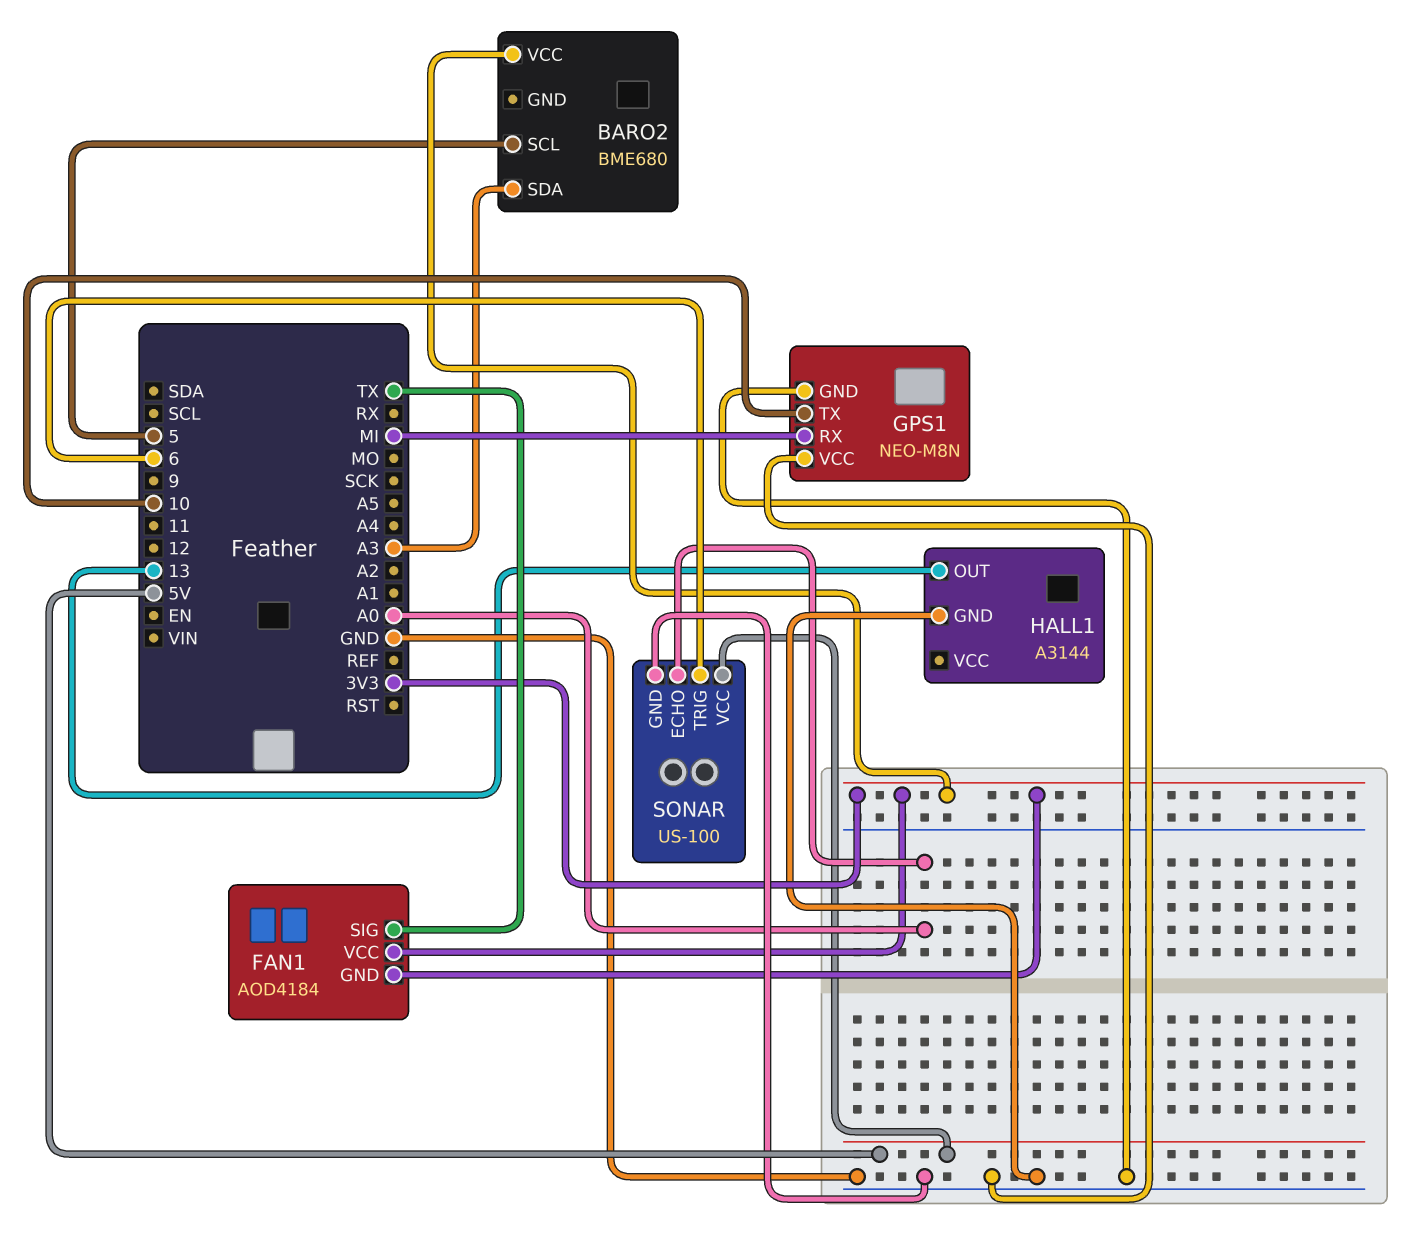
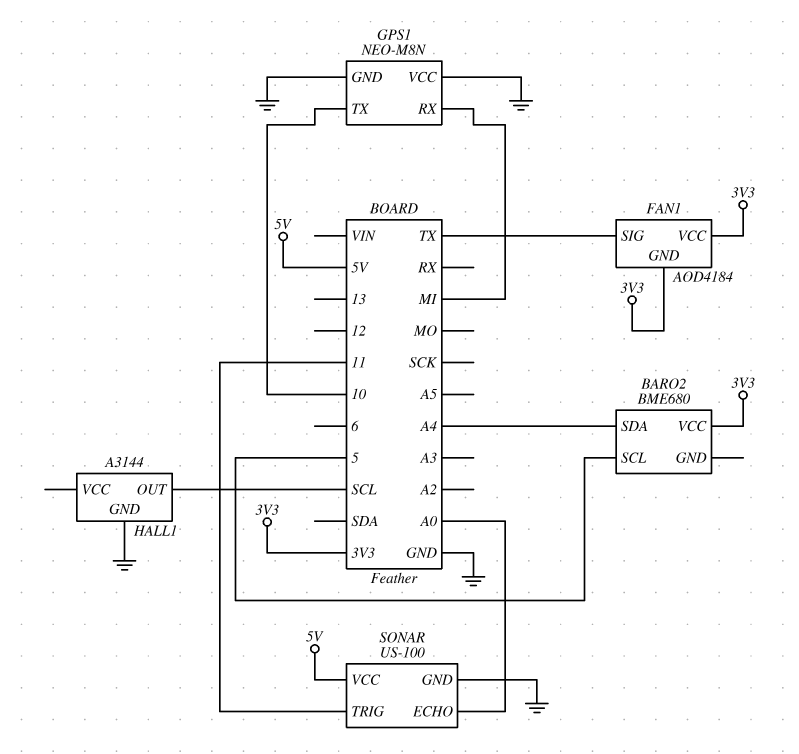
BARO2 pin SDA: A3 -> A4
HALL1 pin OUT: 13 -> SCL
SONAR pin TRIG: 6 -> 11

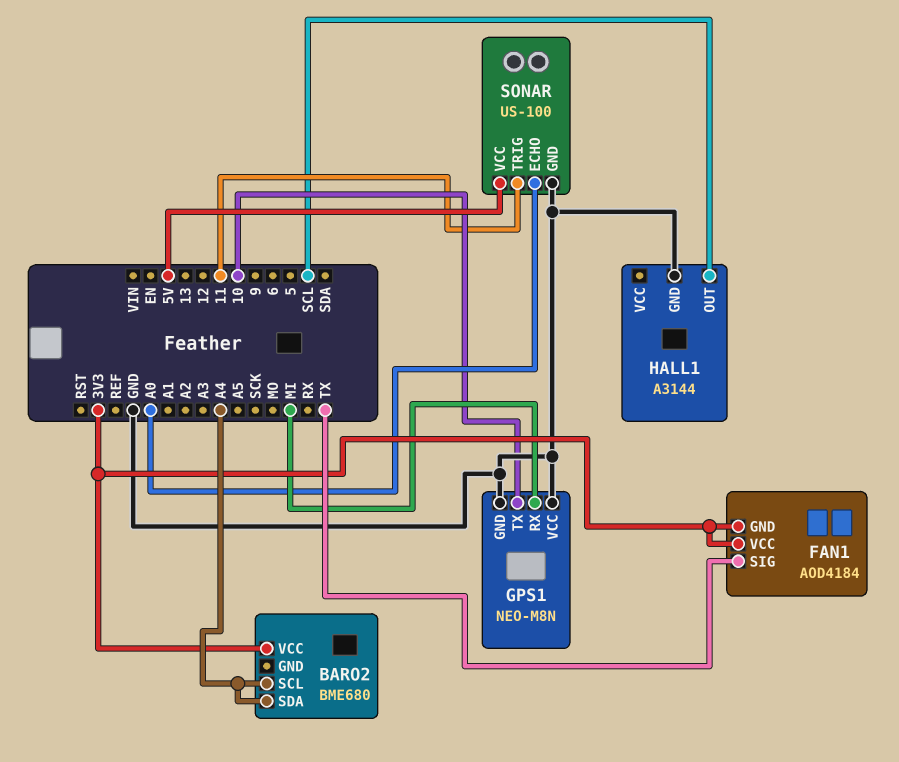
BARO2 pin SCL: 5 -> A4

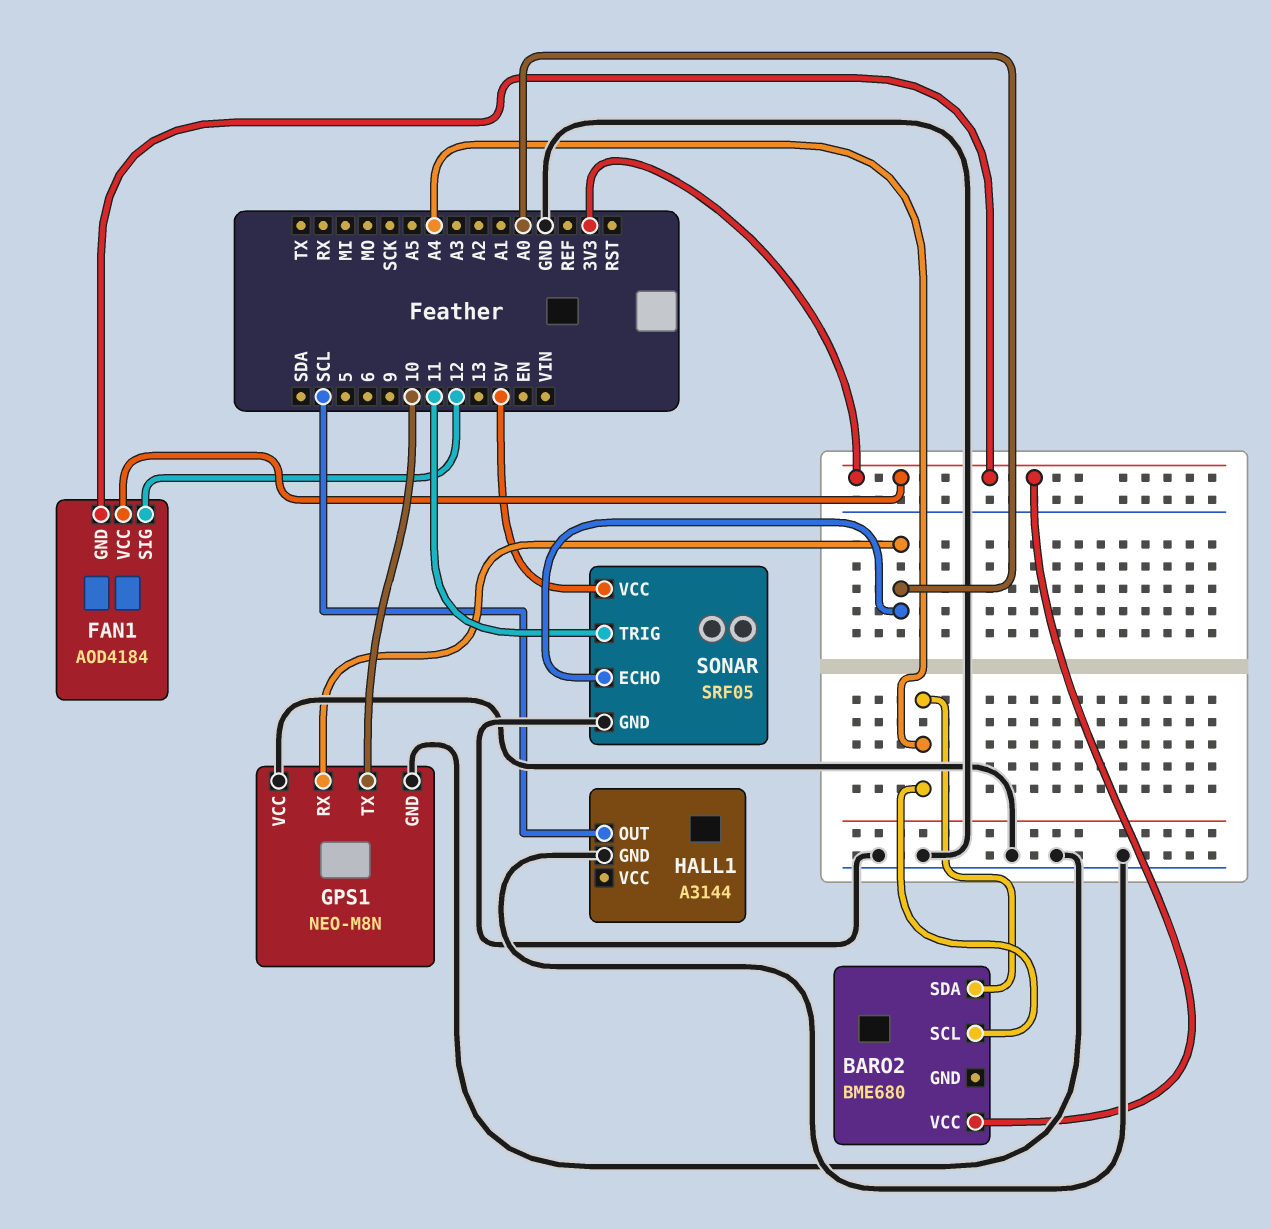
FAN1 pin SIG: TX -> 12
GPS1 pin RX: MI -> A0
SONAR: US-100 -> SRF05

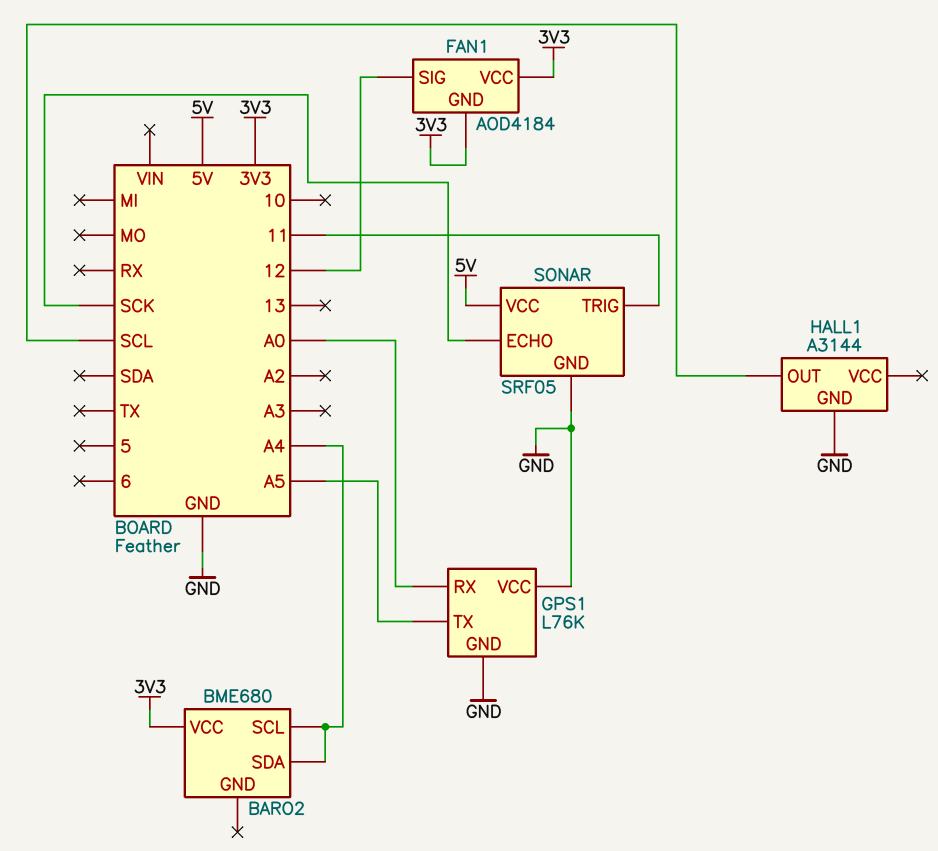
GPS1: NEO-M8N -> L76K
GPS1 pin TX: 10 -> A5
SONAR pin ECHO: A0 -> SCK

